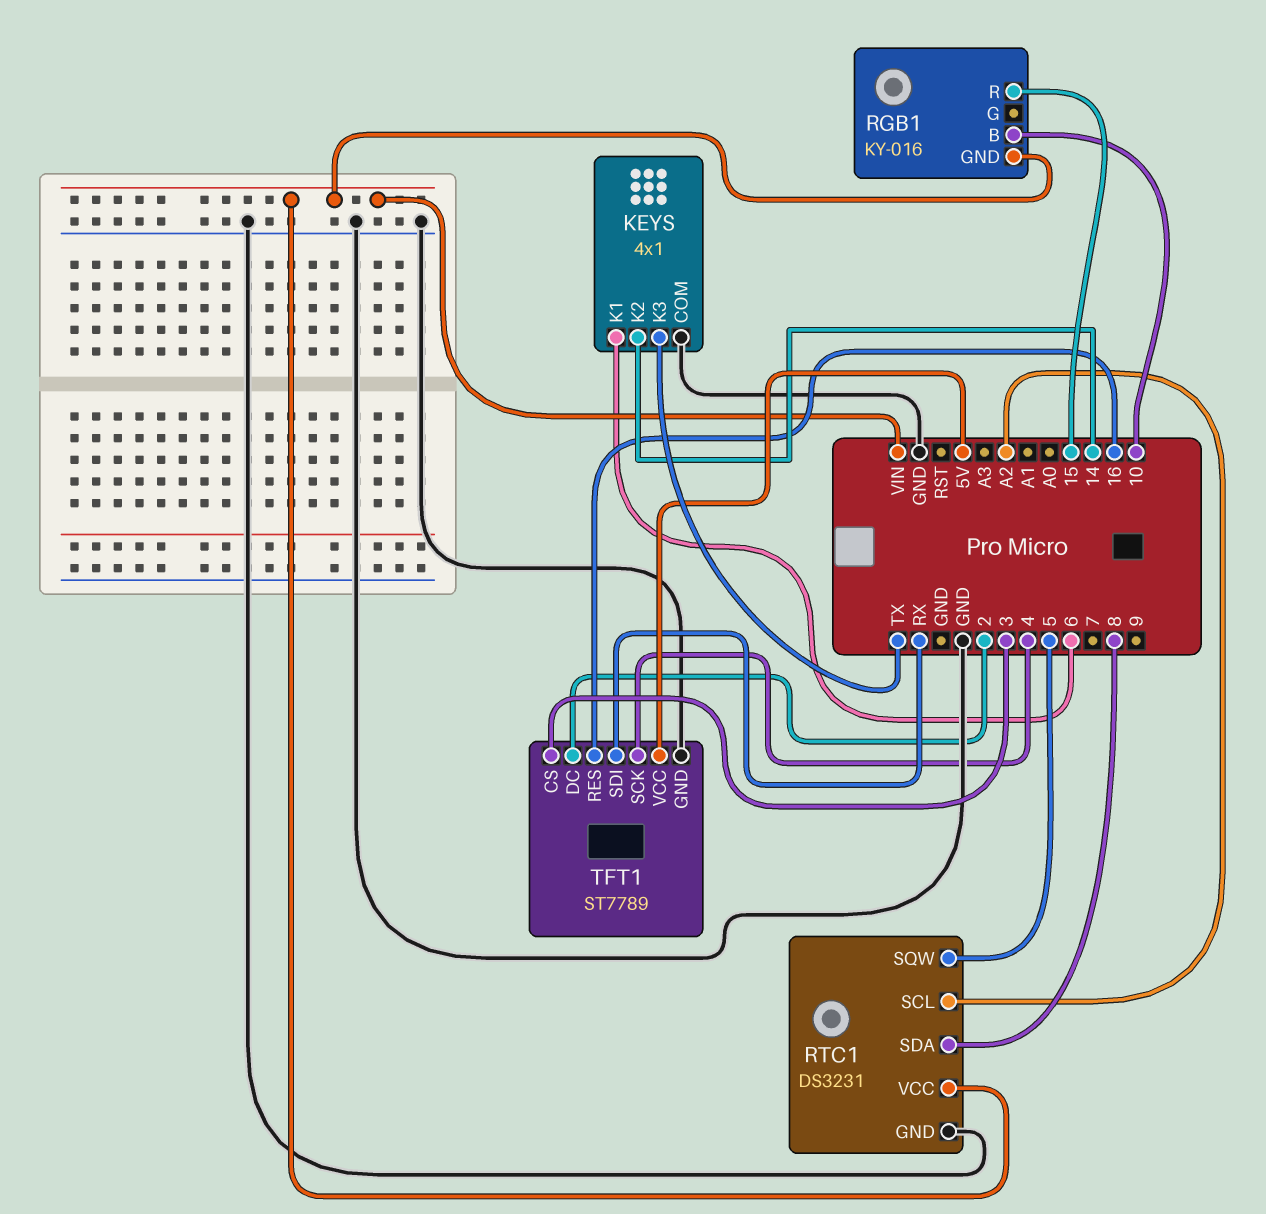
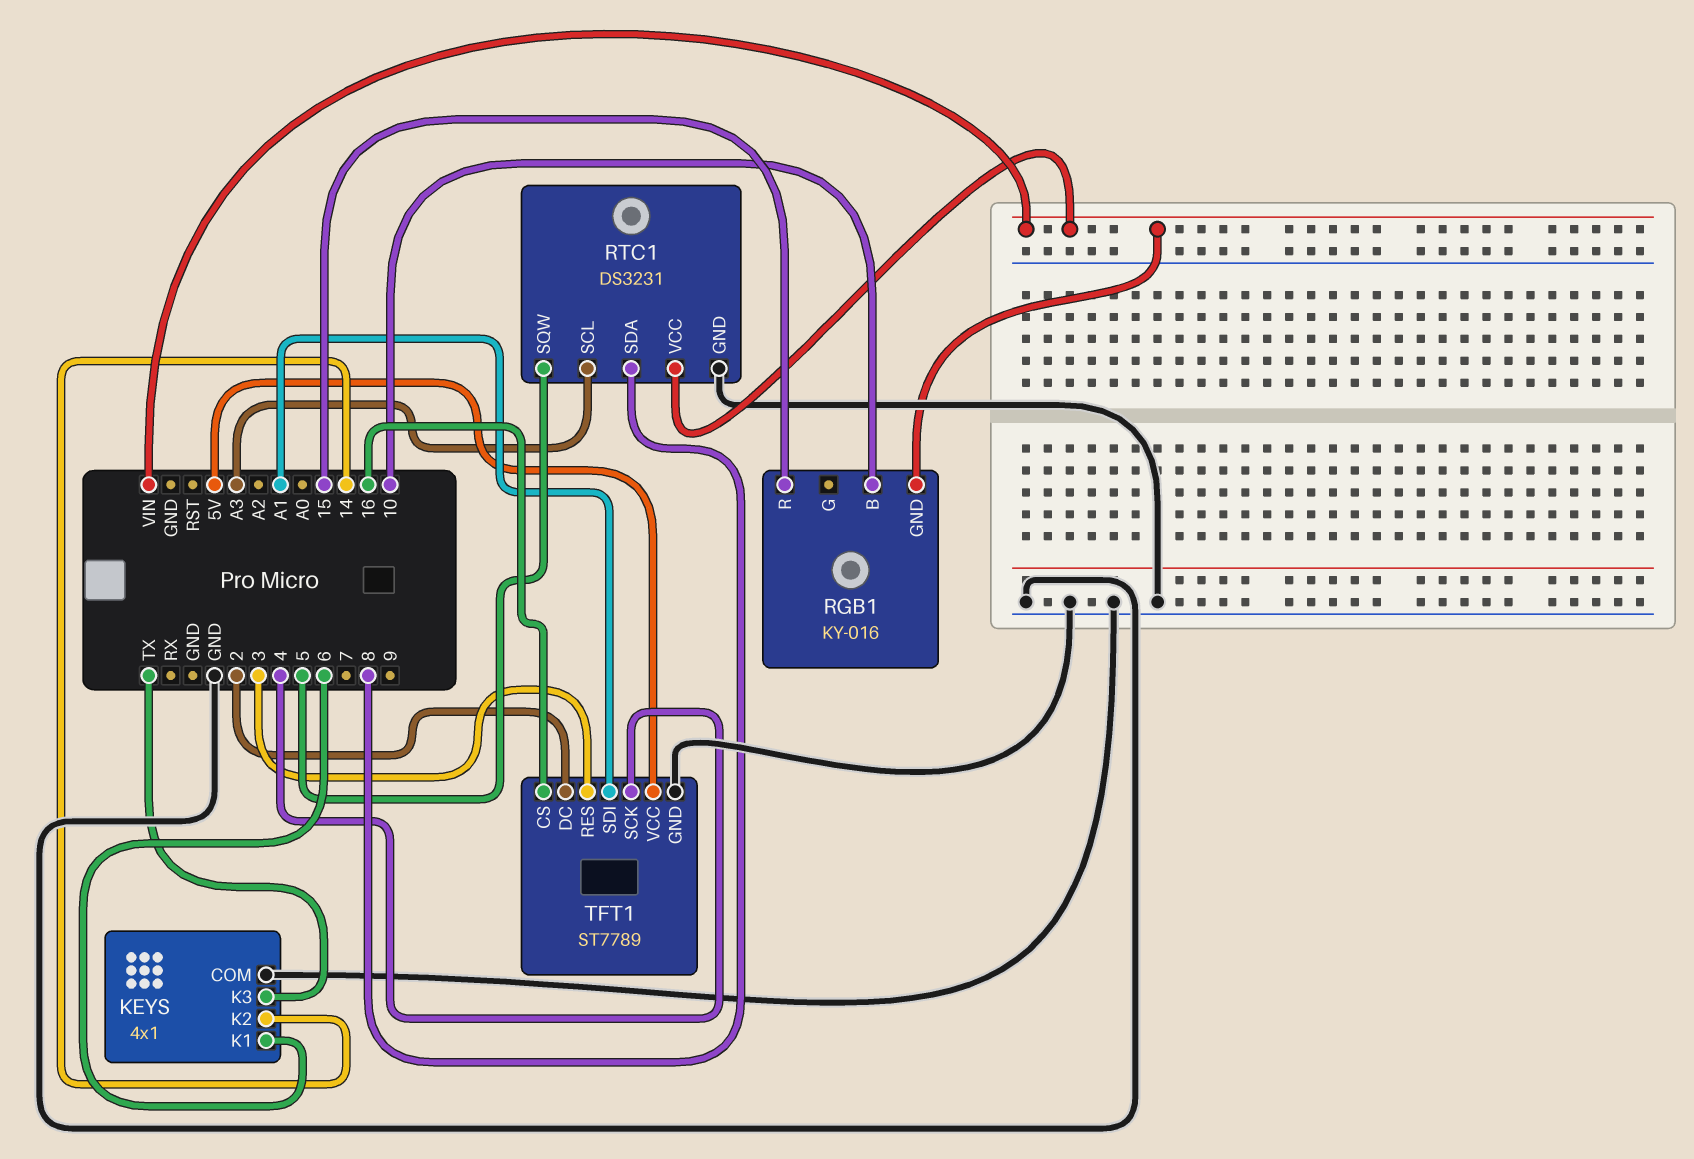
RTC1 pin SCL: A2 -> A3
TFT1 pin CS: 3 -> 16
TFT1 pin RES: 16 -> 3
TFT1 pin SDI: RX -> A1

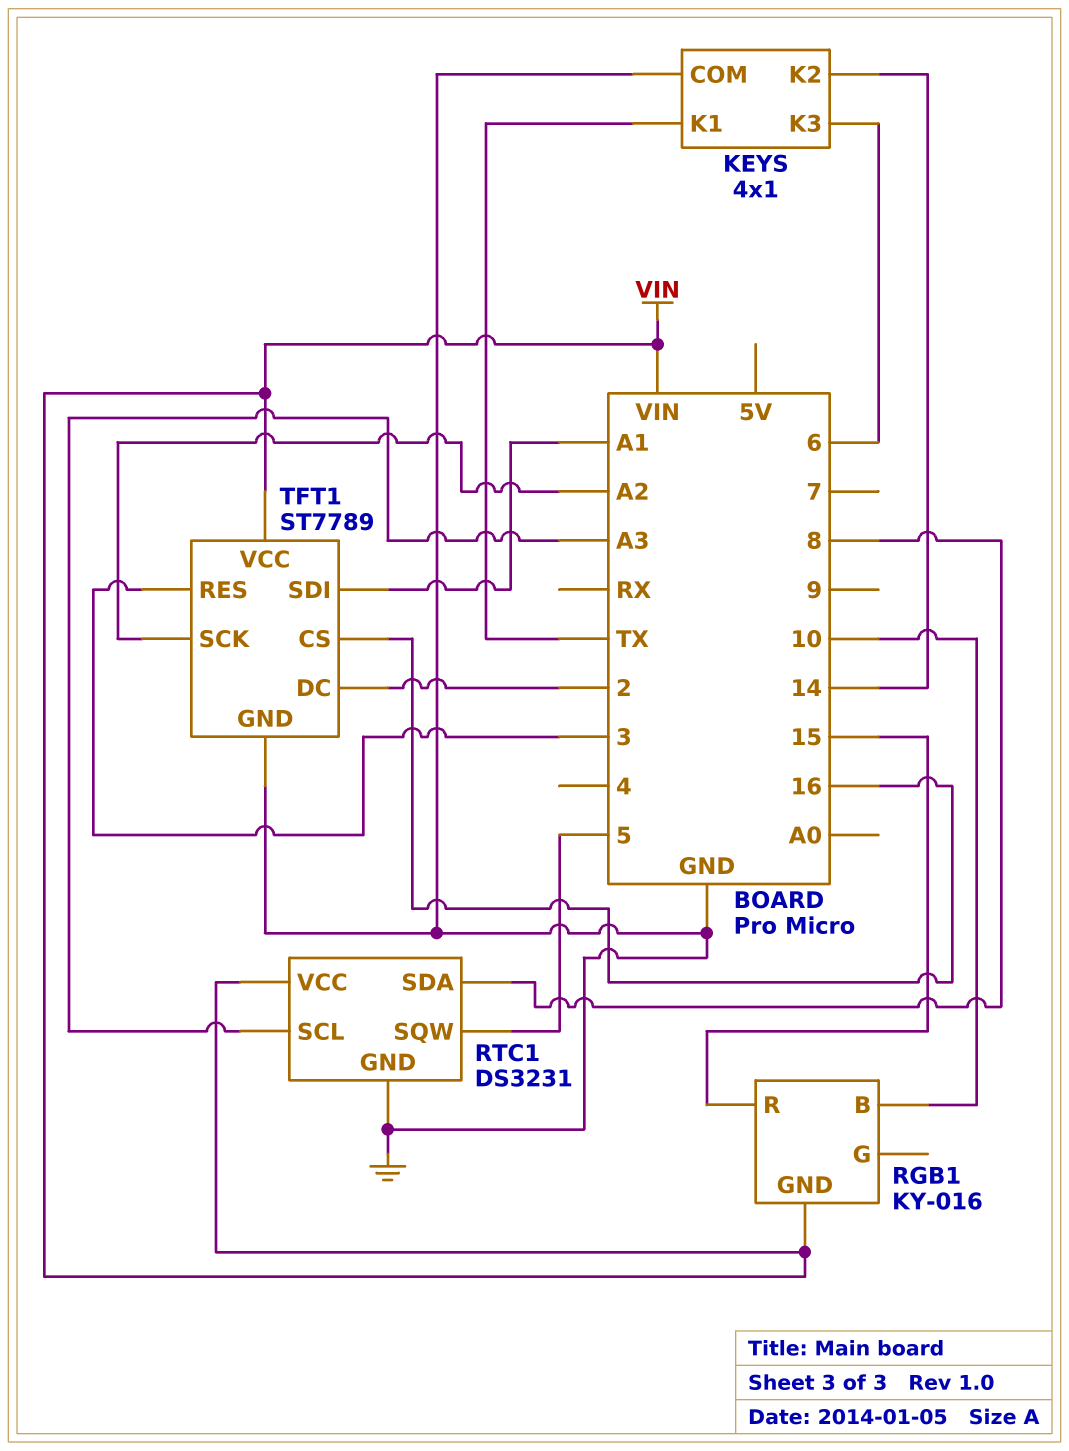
KEYS pin K1: 6 -> TX
KEYS pin K3: TX -> 6
TFT1 pin SCK: 4 -> A2
TFT1 pin VCC: 5V -> VIN

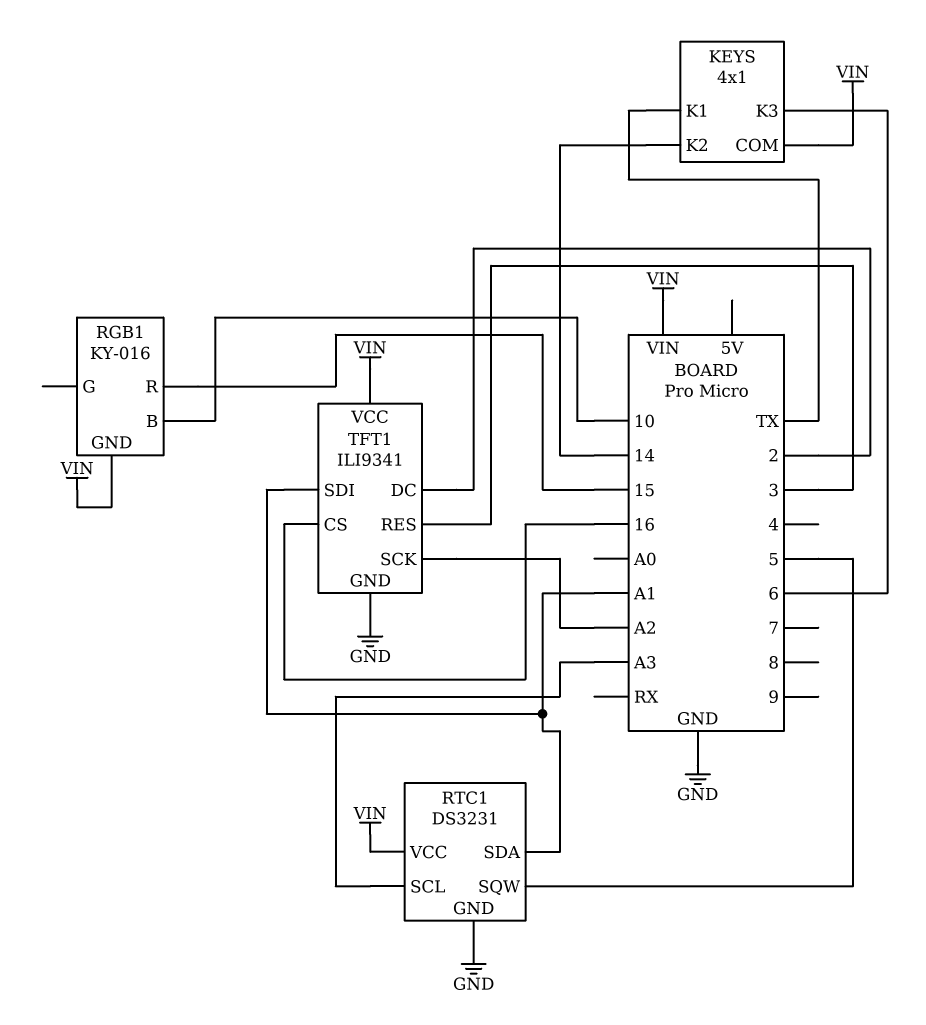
KEYS pin COM: GND -> VIN
RTC1 pin SDA: 8 -> A1
TFT1: ST7789 -> ILI9341

